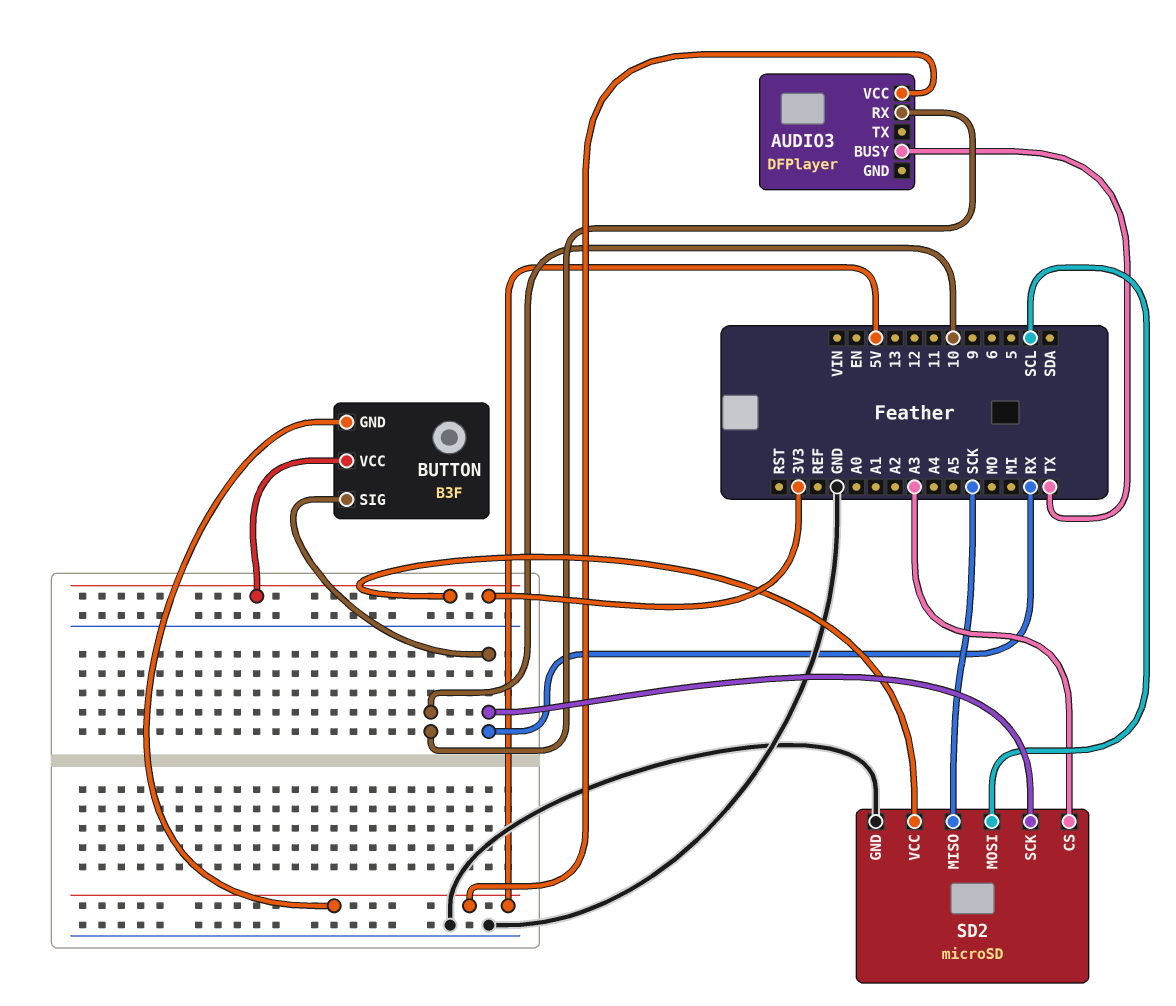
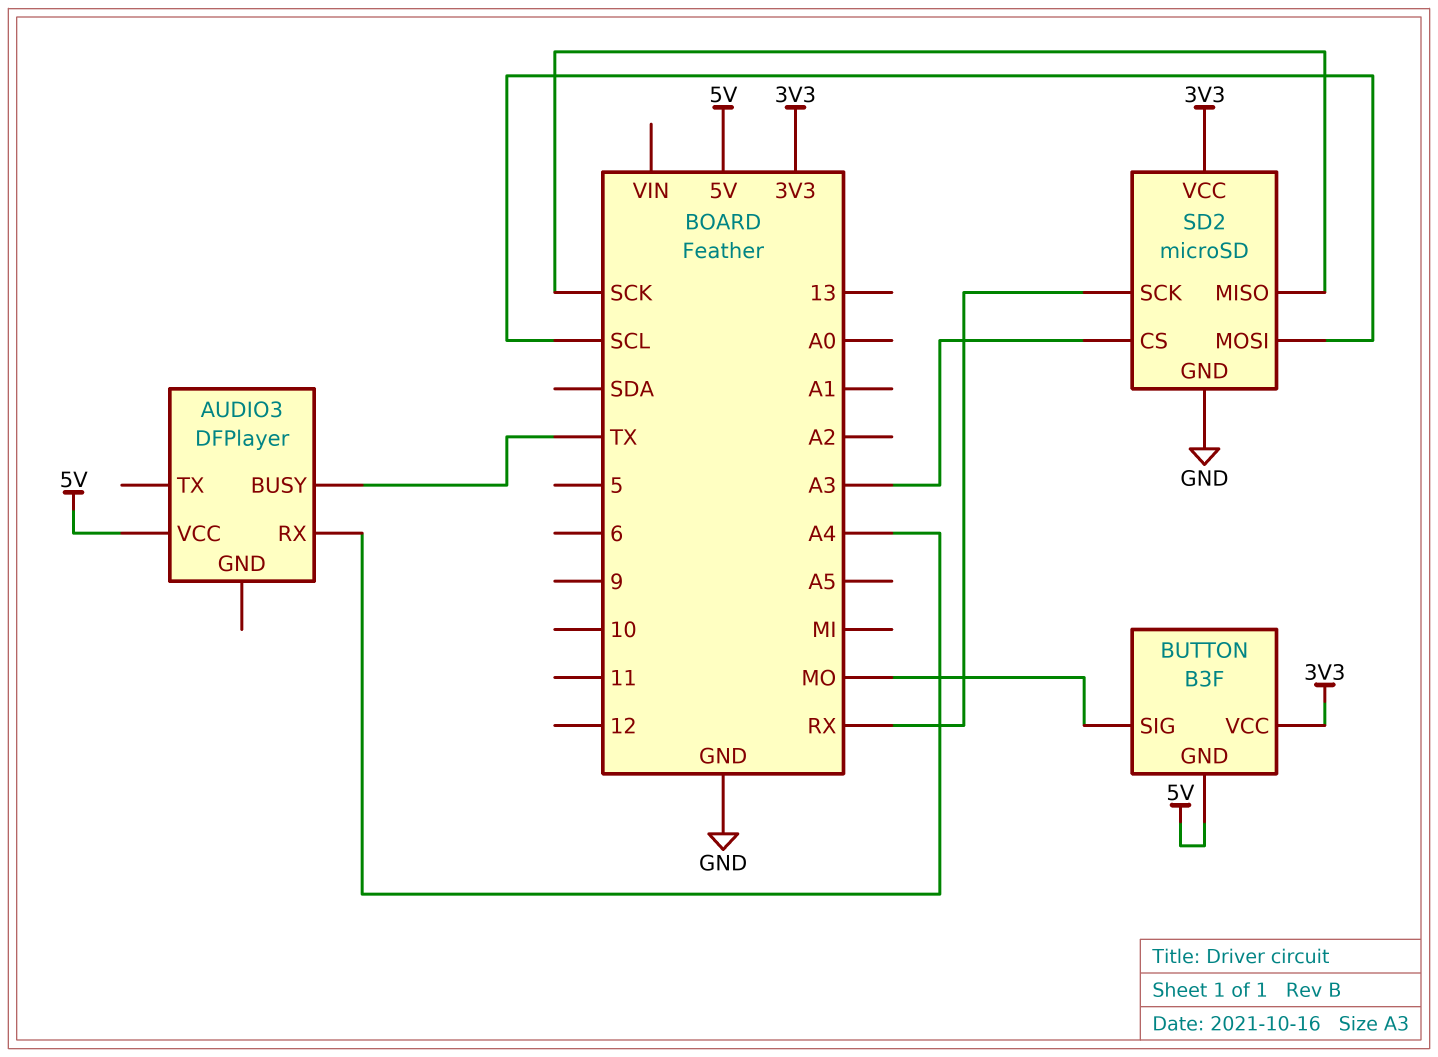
AUDIO3 pin RX: 10 -> A4
BUTTON pin SIG: RX -> MO

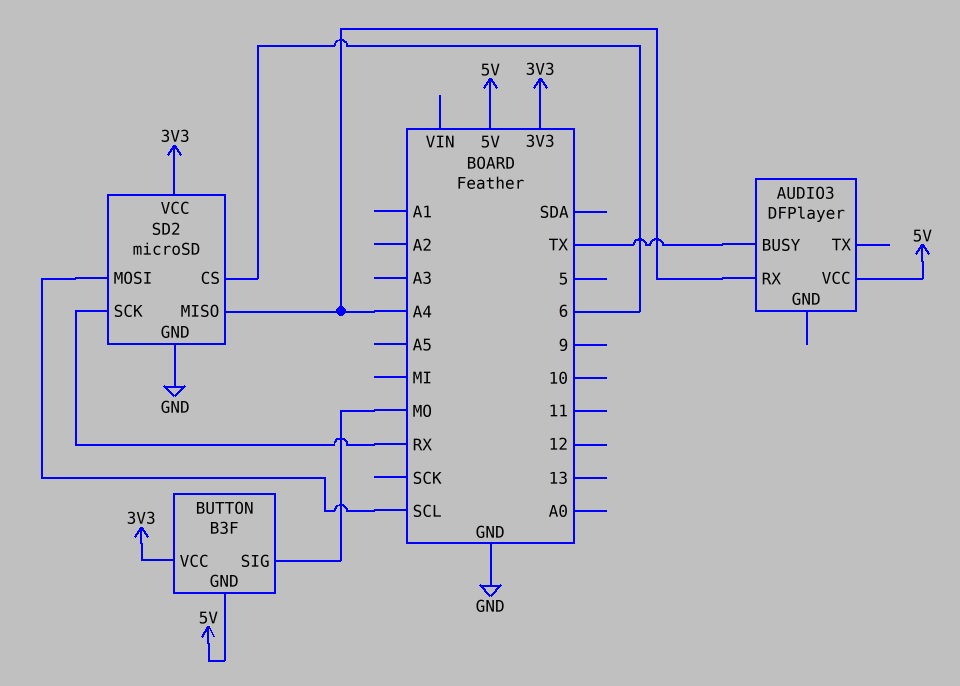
SD2 pin CS: A3 -> 6
SD2 pin MISO: SCK -> A4

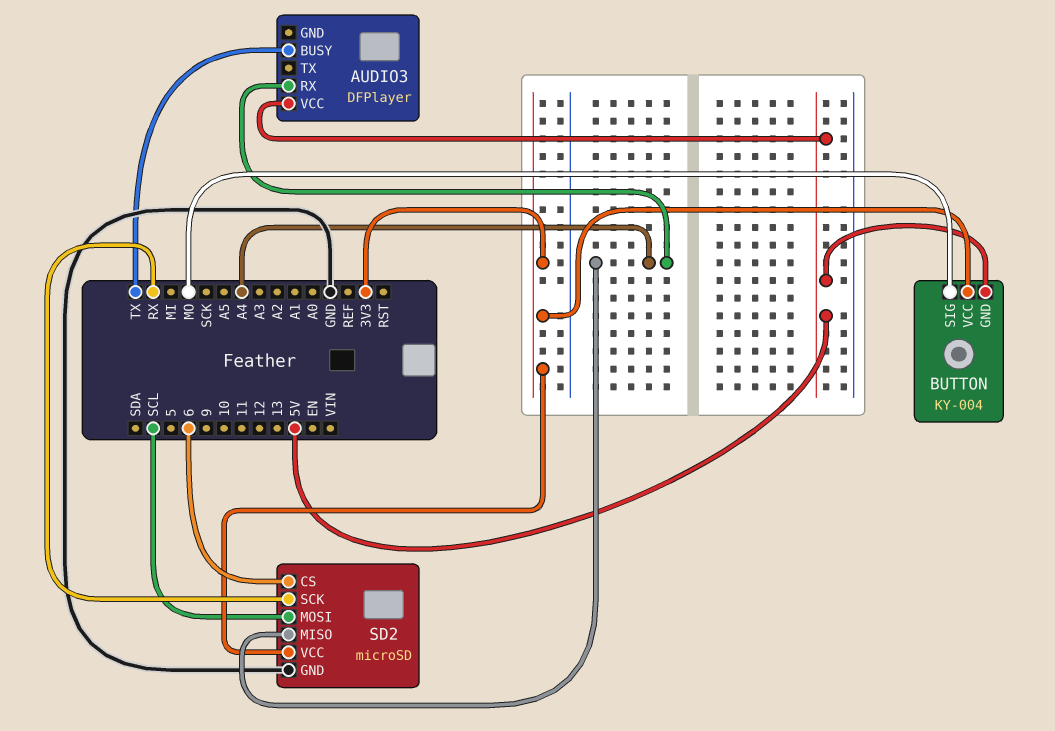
BUTTON: B3F -> KY-004

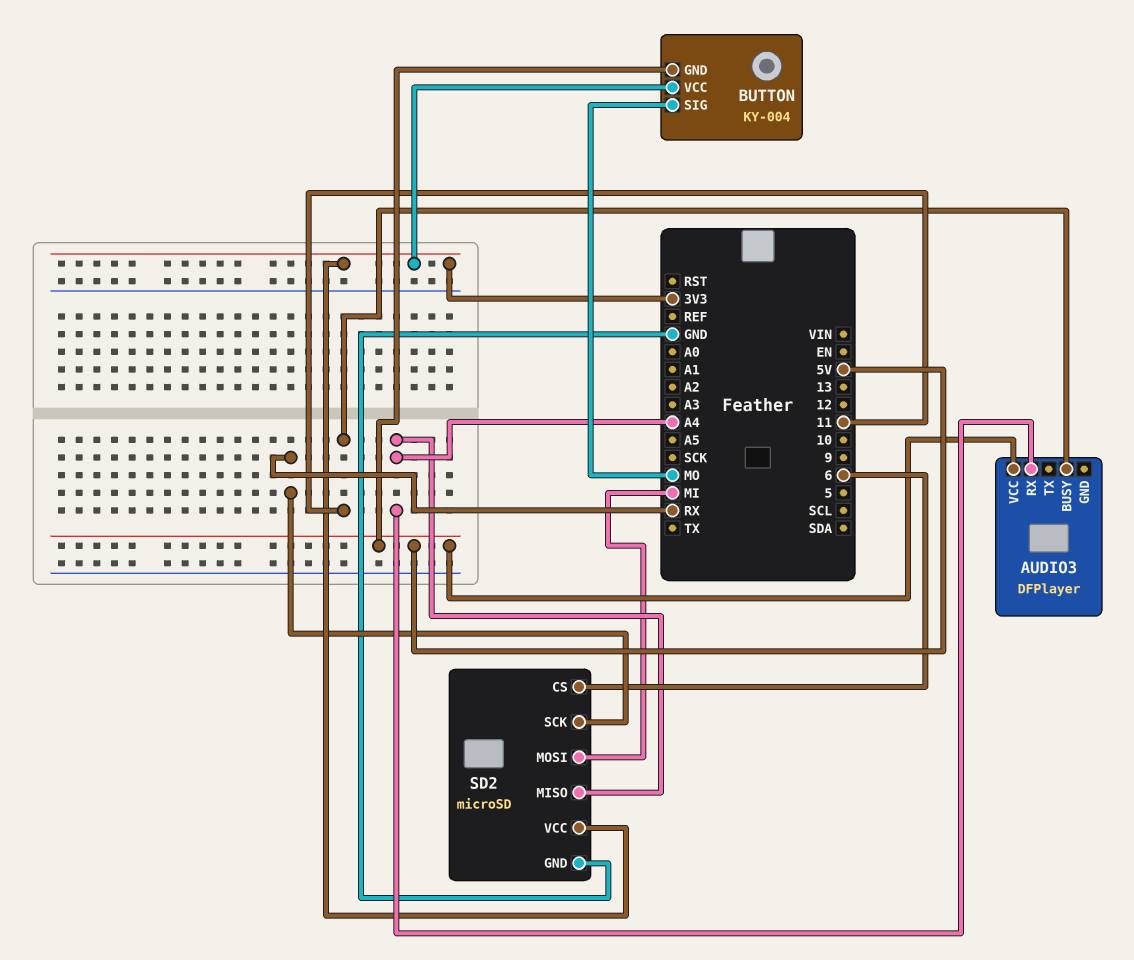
AUDIO3 pin BUSY: TX -> 11
SD2 pin MOSI: SCL -> MI

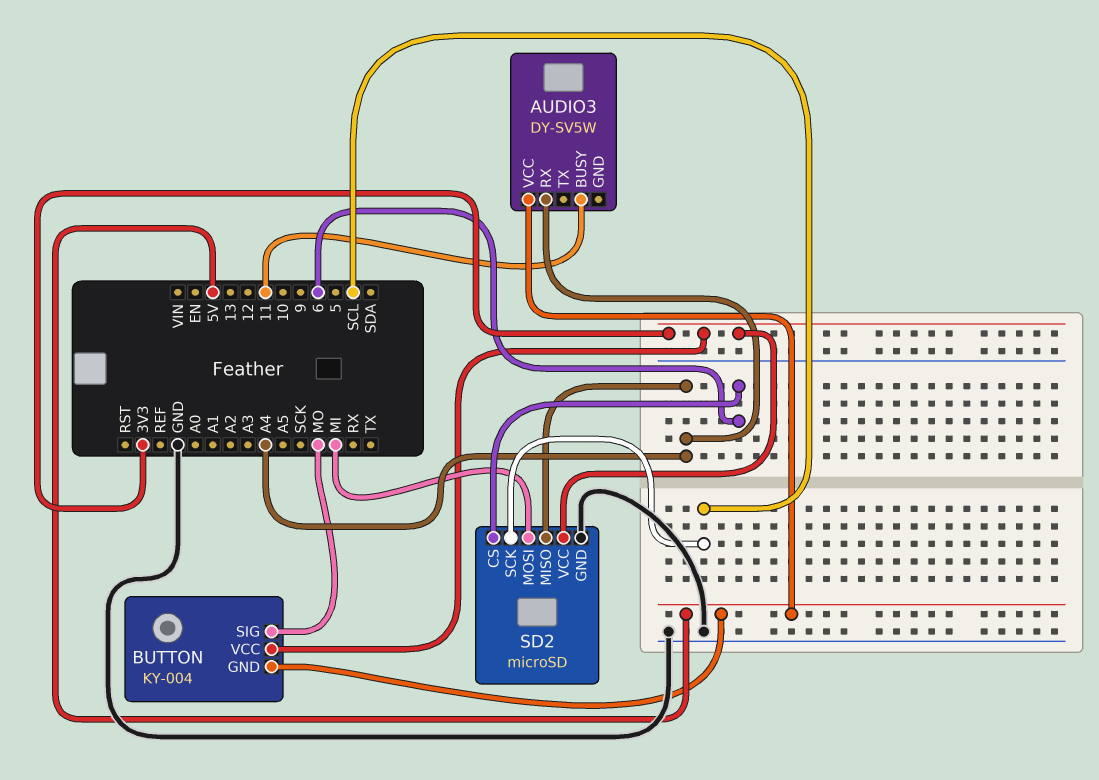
AUDIO3: DFPlayer -> DY-SV5W
SD2 pin SCK: RX -> SCL

